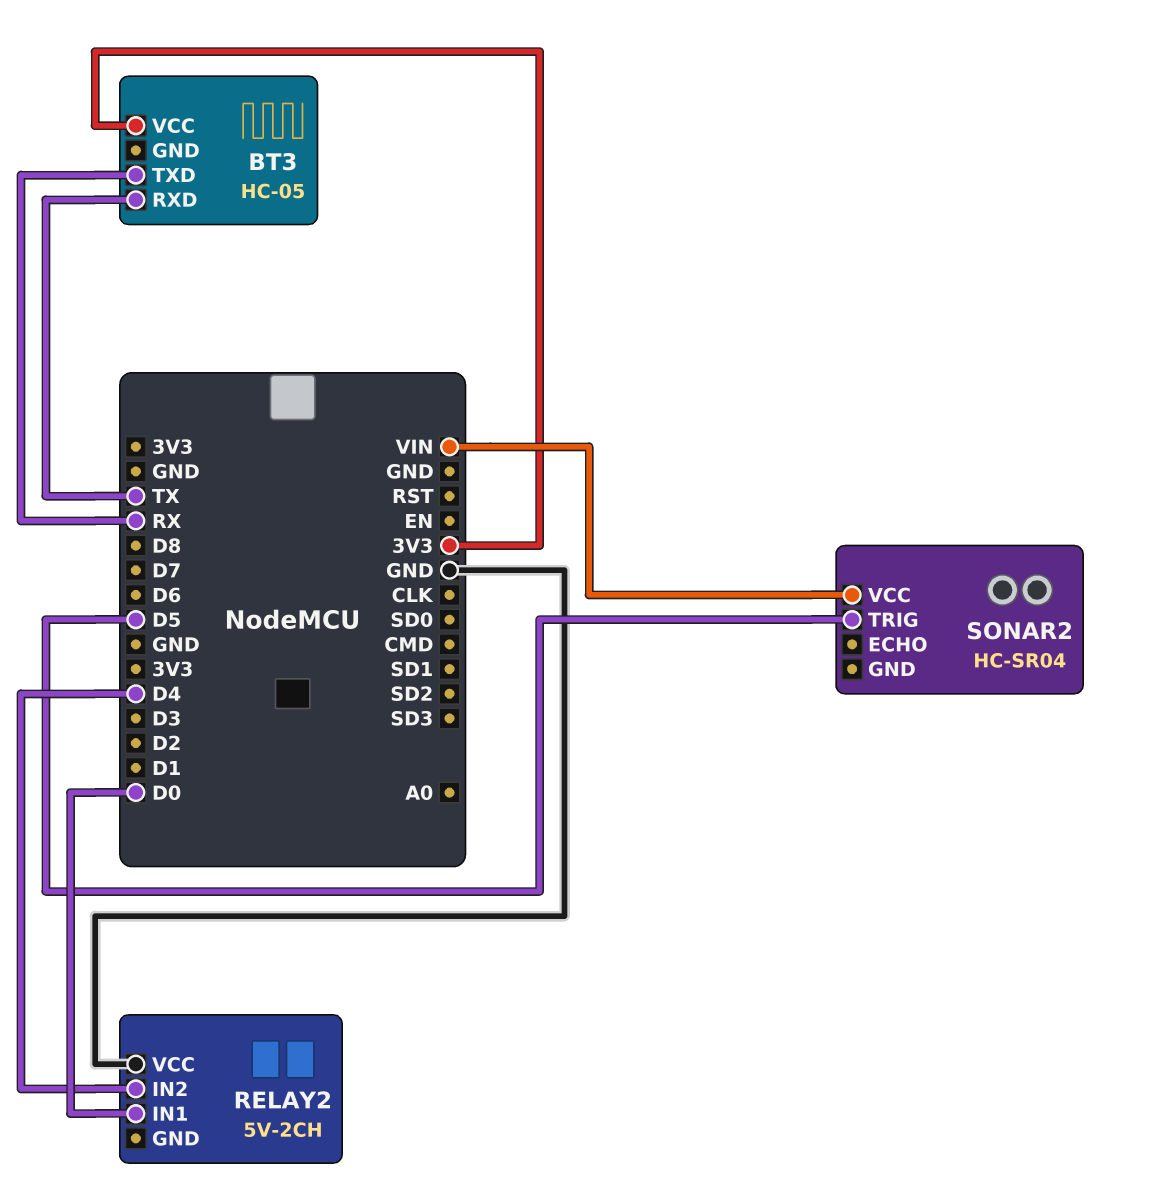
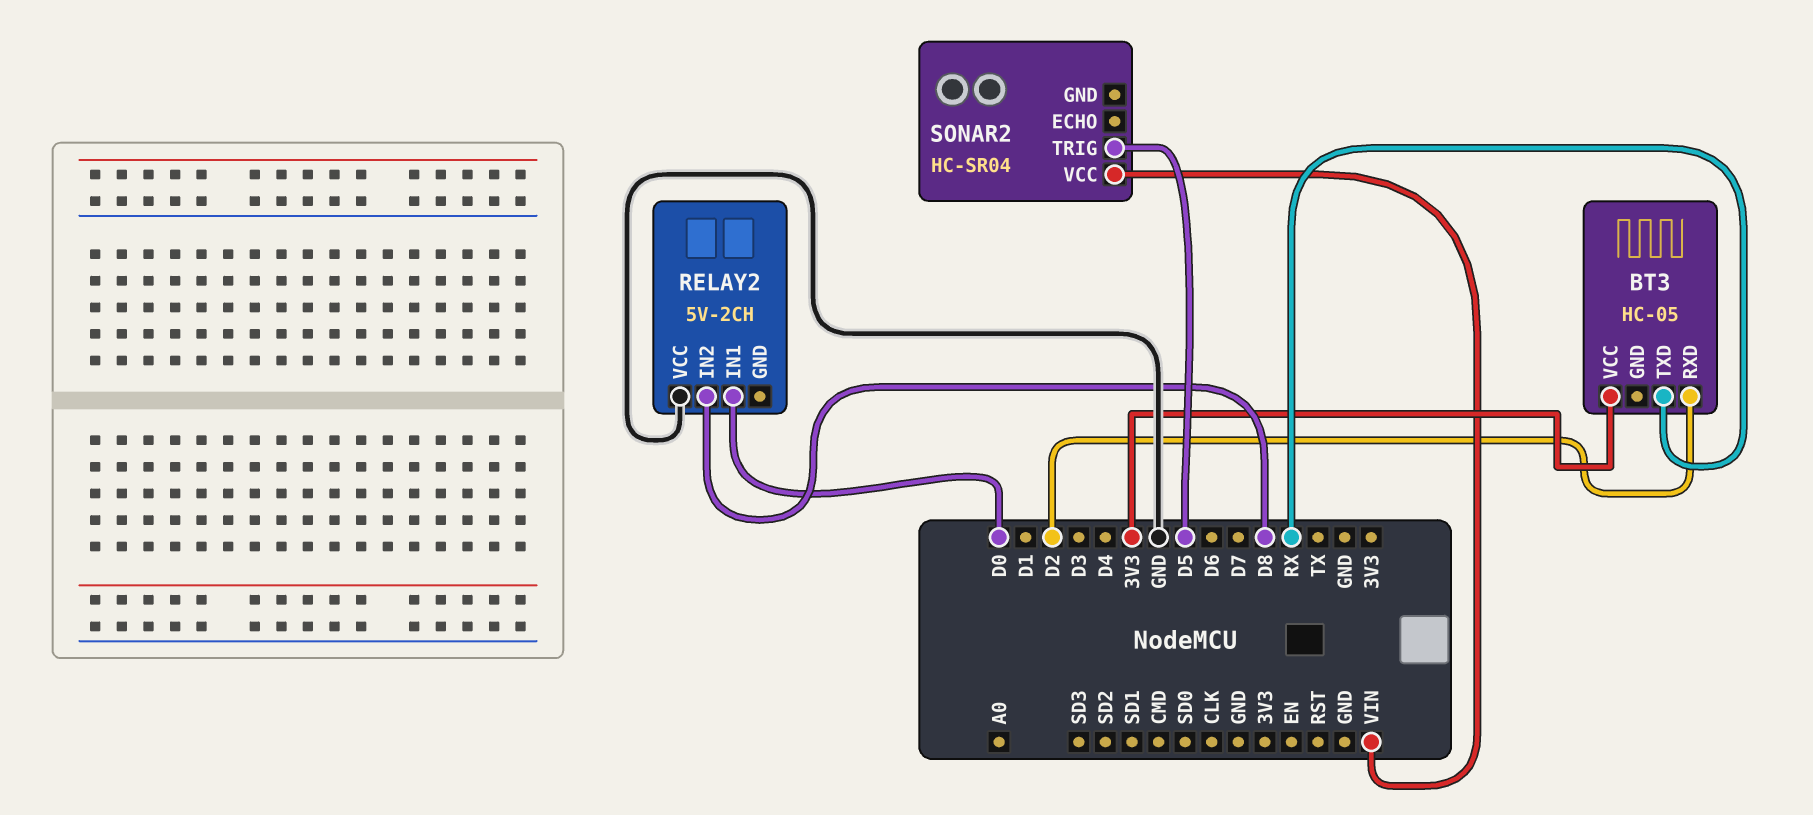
BT3 pin RXD: TX -> D2
RELAY2 pin IN2: D4 -> D8

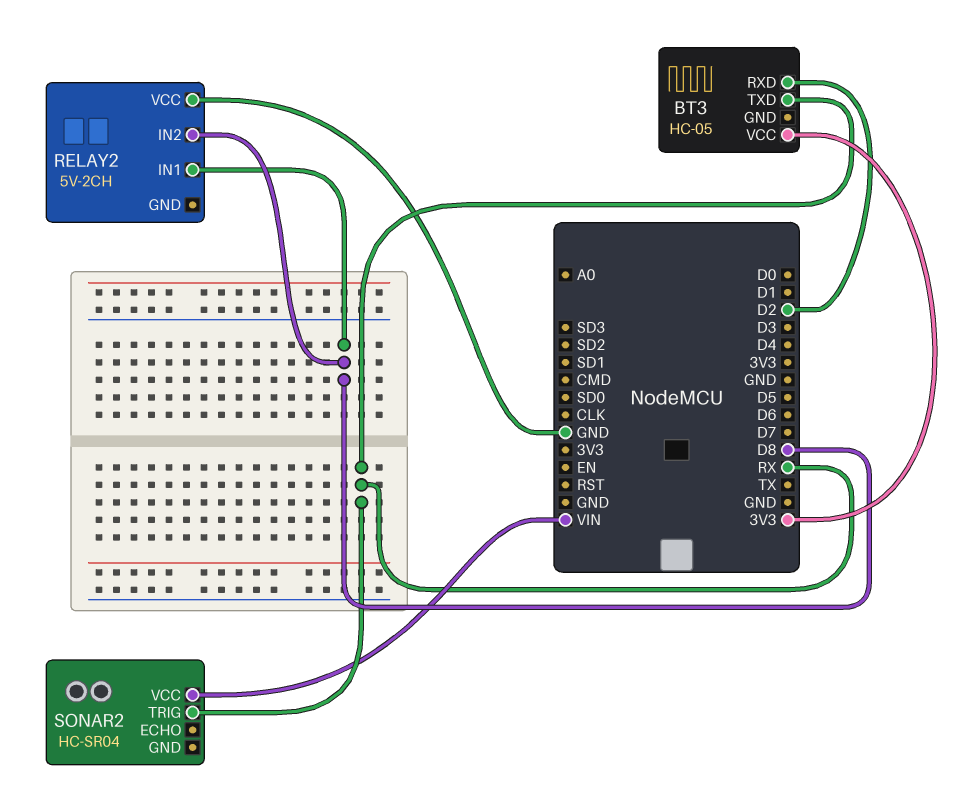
RELAY2 pin IN1: D0 -> D8
SONAR2 pin TRIG: D5 -> RX

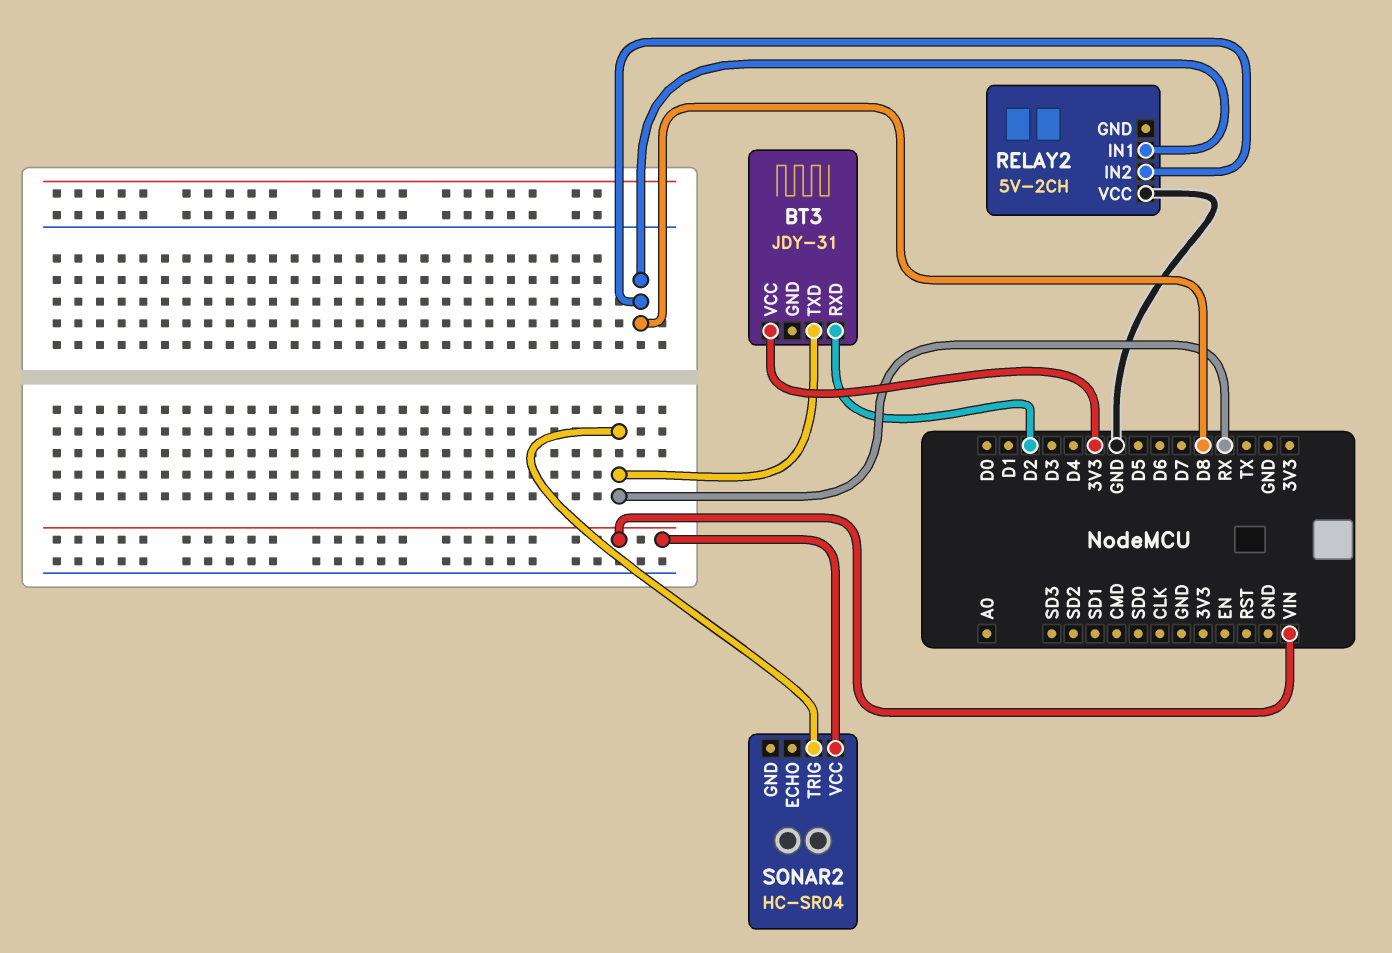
BT3: HC-05 -> JDY-31

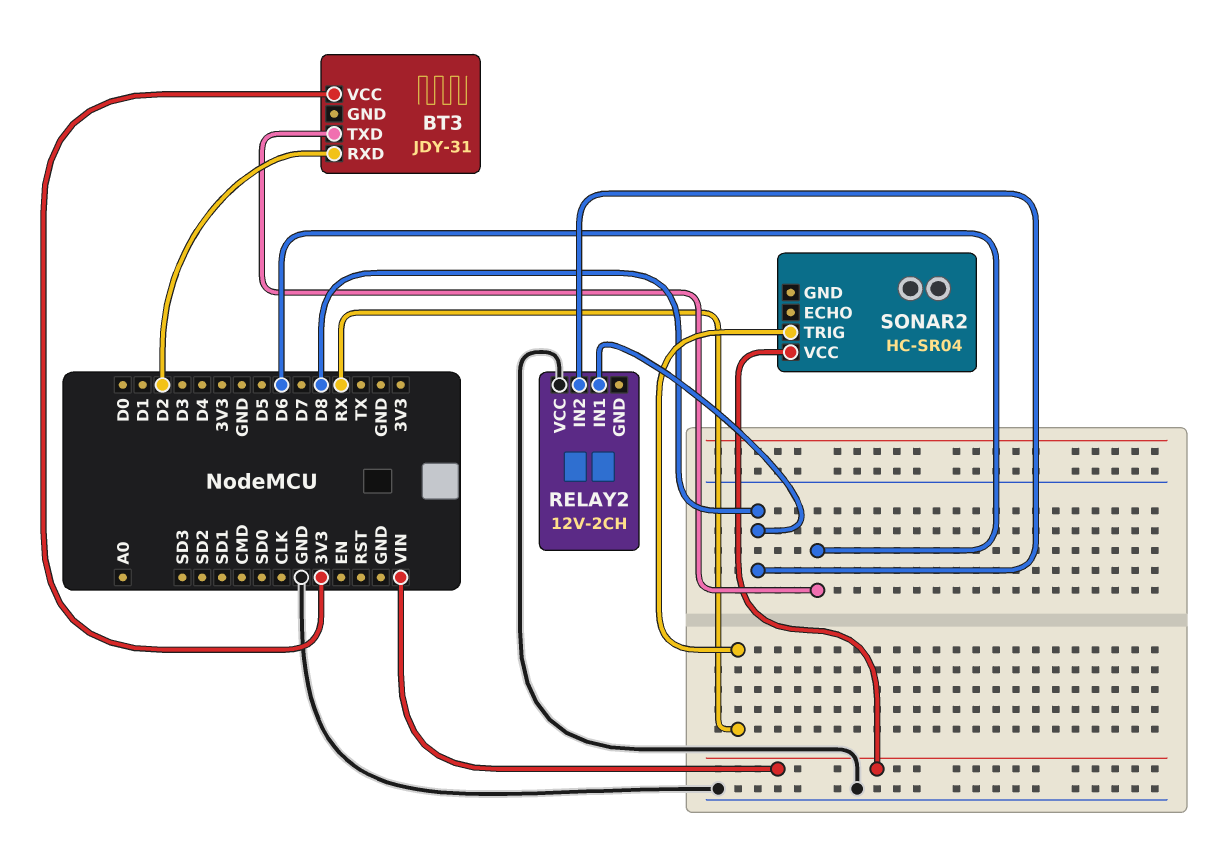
BT3 pin TXD: RX -> D6
RELAY2: 5V-2CH -> 12V-2CH

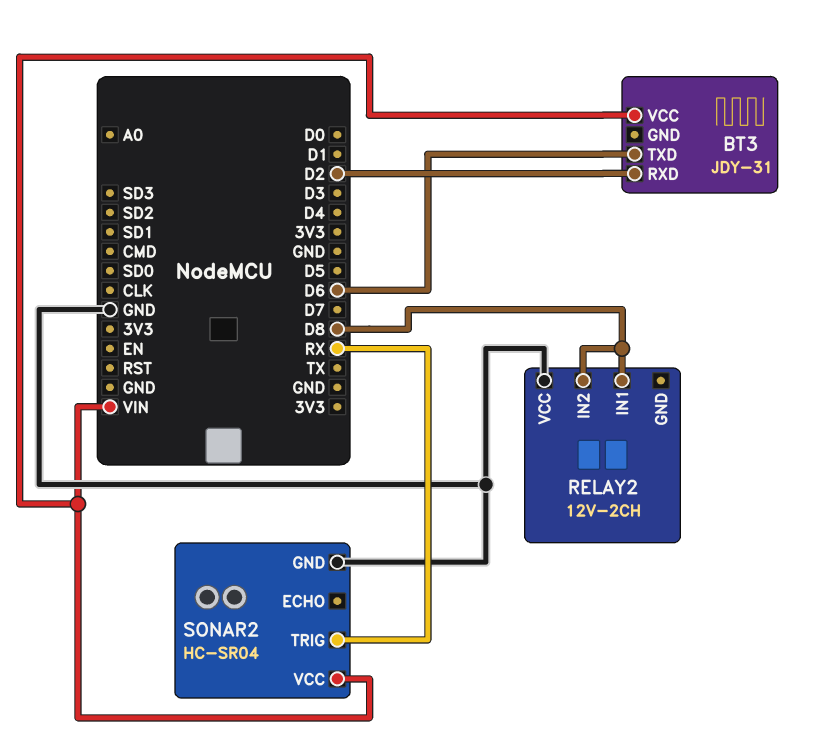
BT3 pin VCC: 3V3 -> VIN
SONAR2 pin GND: none -> GND

